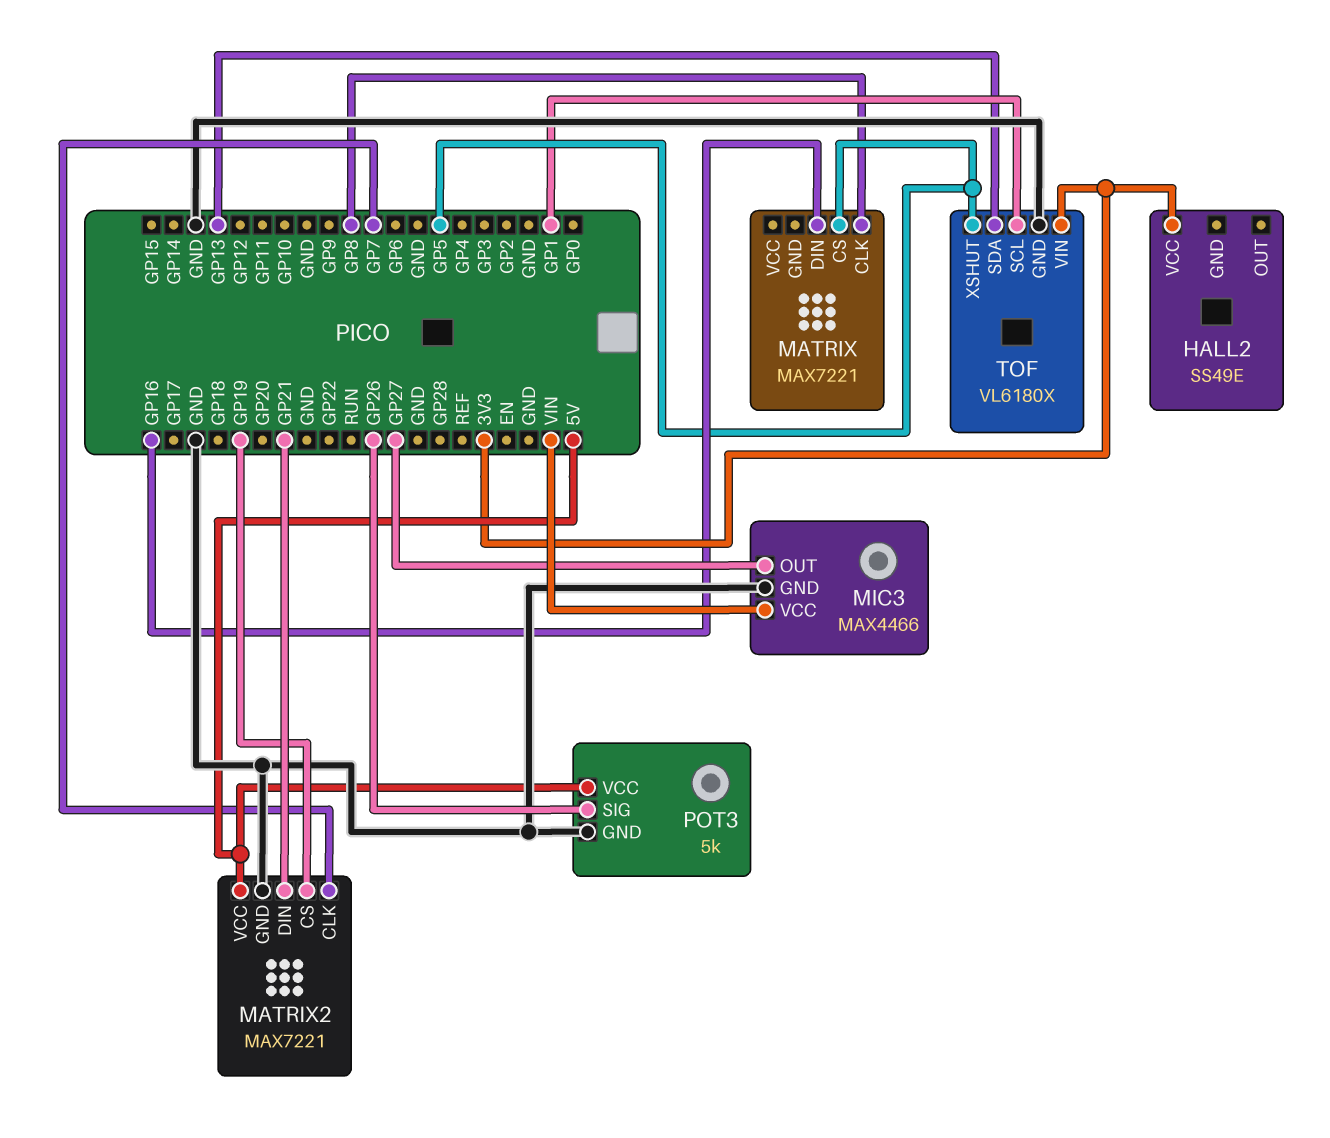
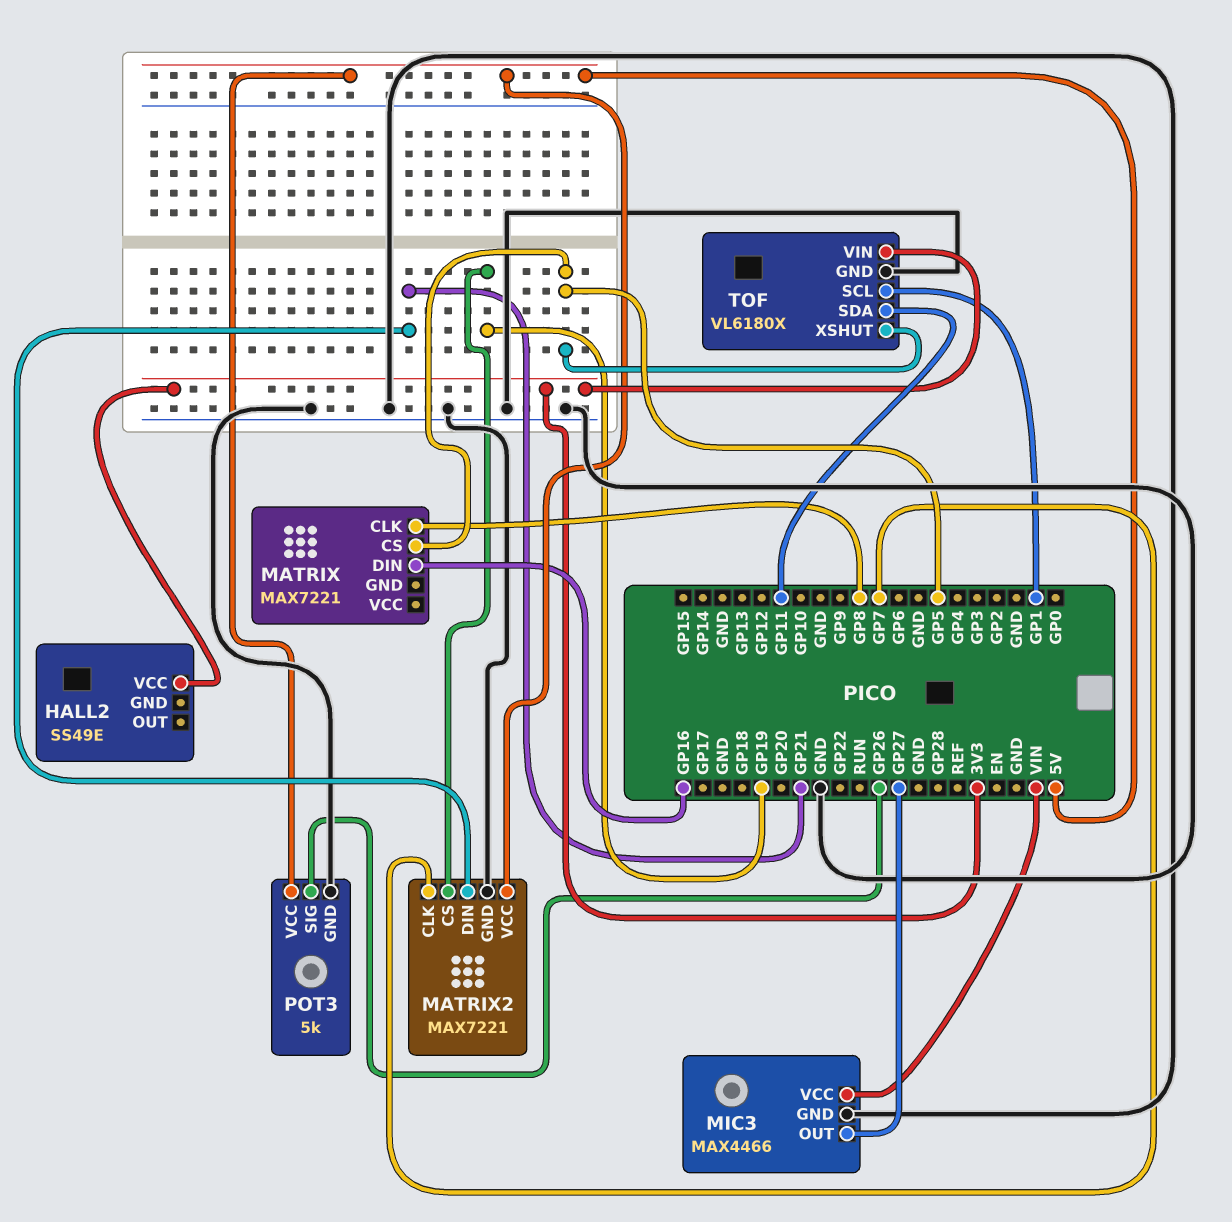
TOF pin SDA: GP13 -> GP11

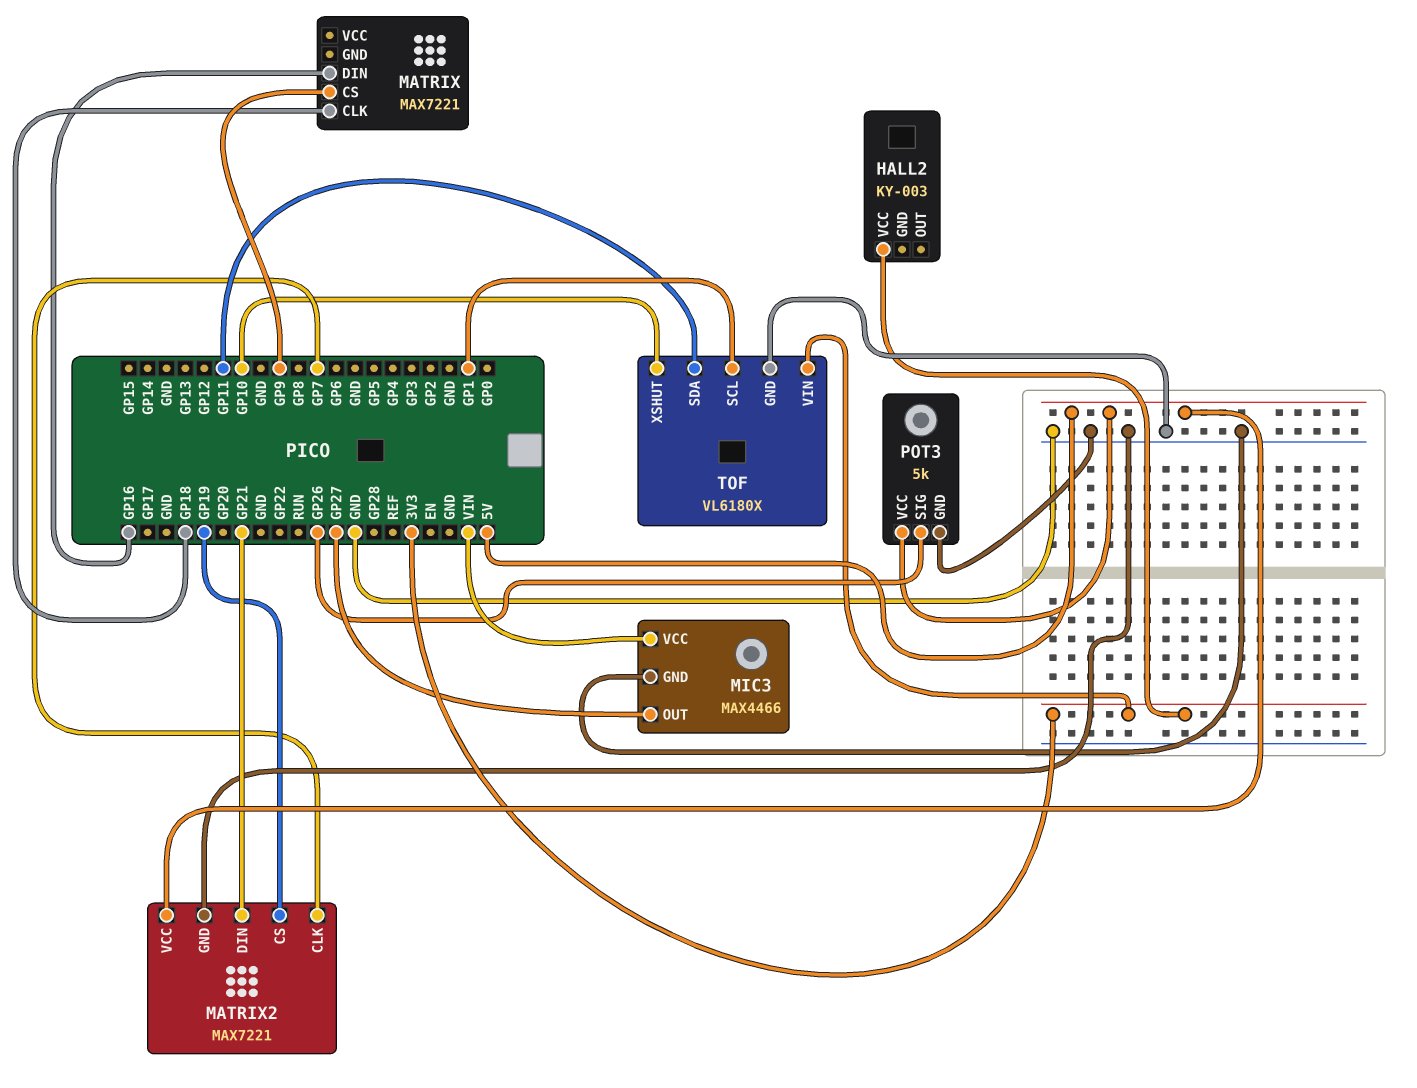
HALL2: SS49E -> KY-003
MATRIX pin CLK: GP8 -> GP18
MATRIX pin CS: GP5 -> GP9
TOF pin XSHUT: GP5 -> GP10

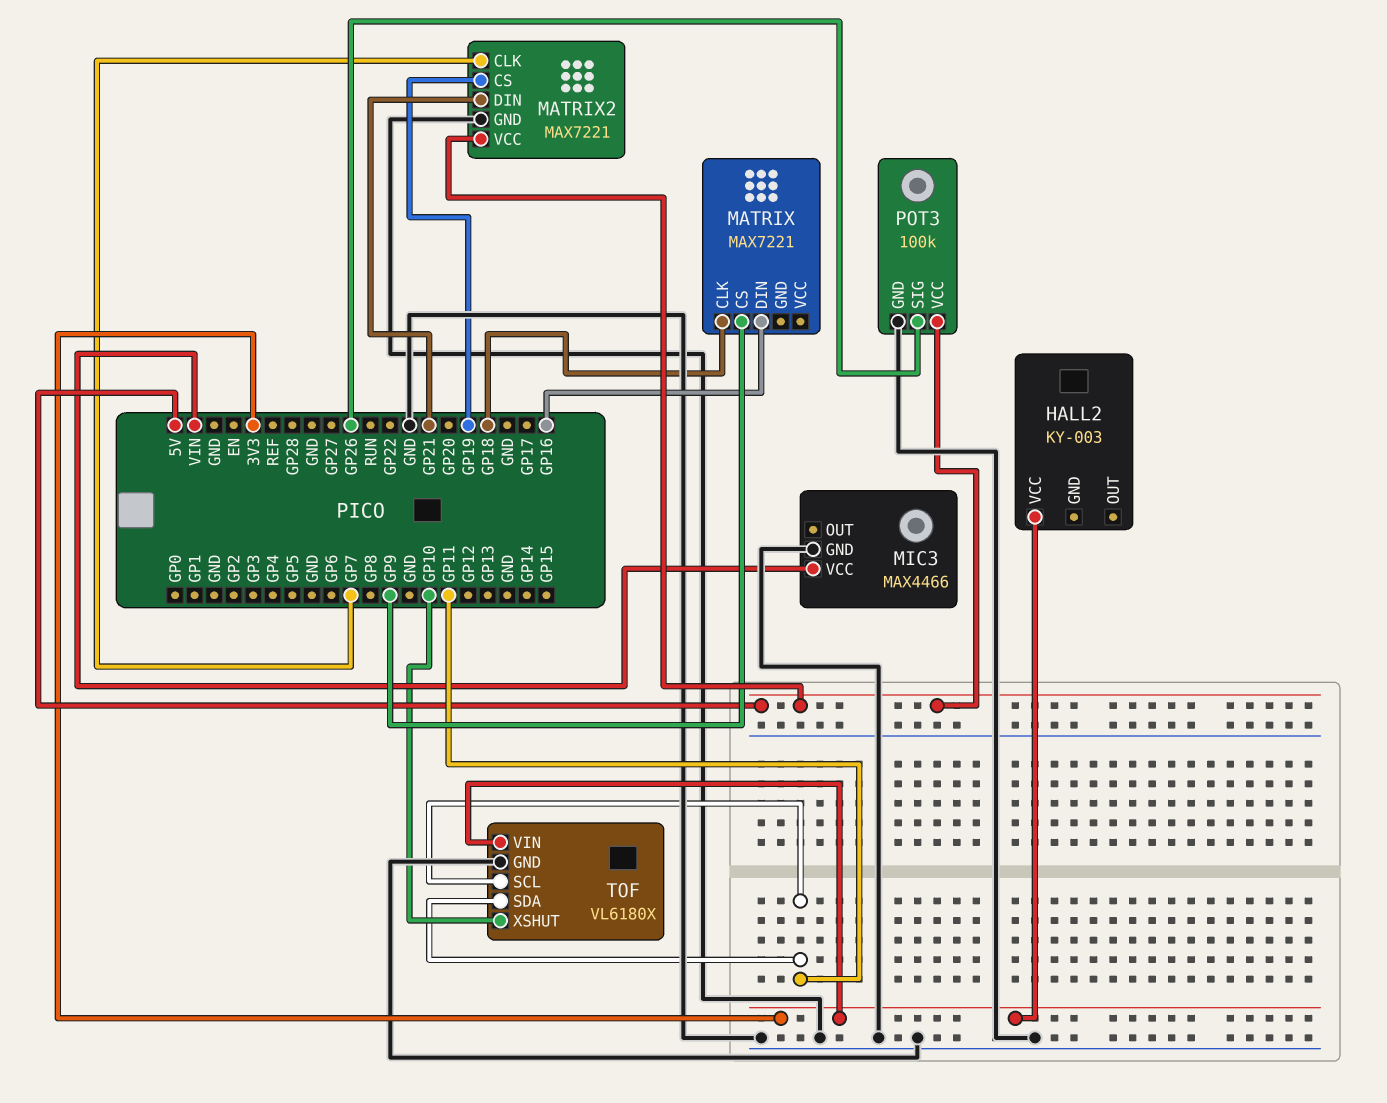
MIC3 pin OUT: GP27 -> none
POT3: 5k -> 100k
TOF pin SCL: GP1 -> GP11

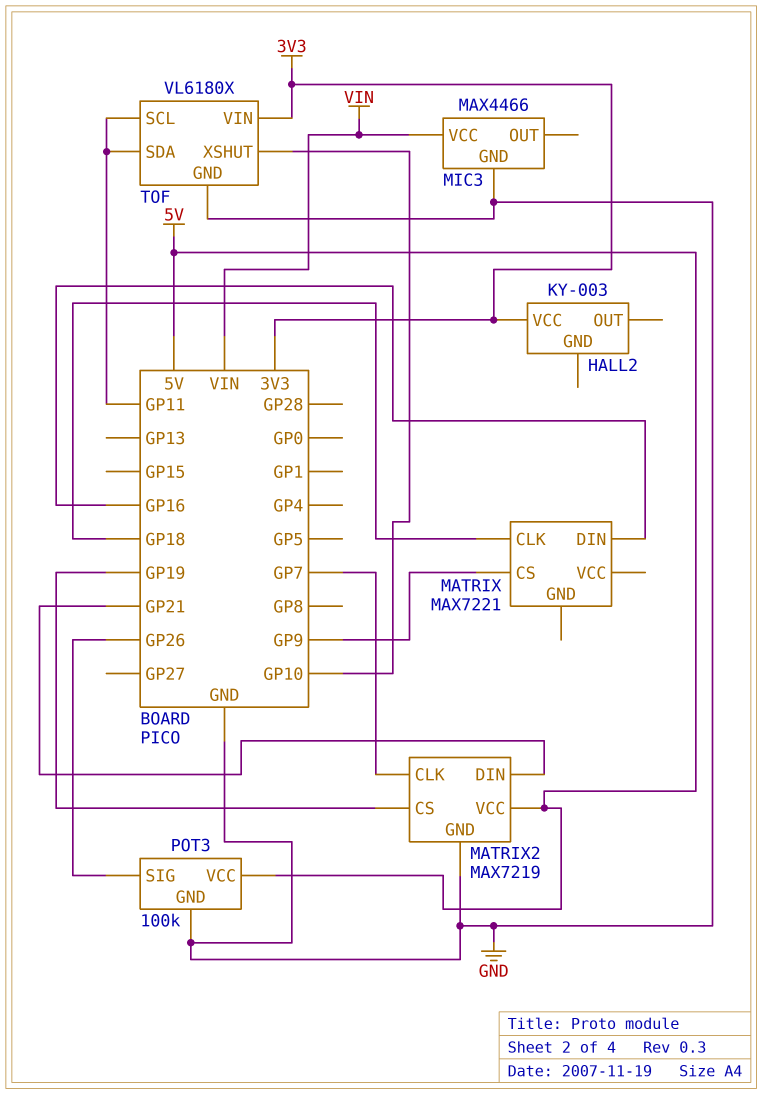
MATRIX2: MAX7221 -> MAX7219

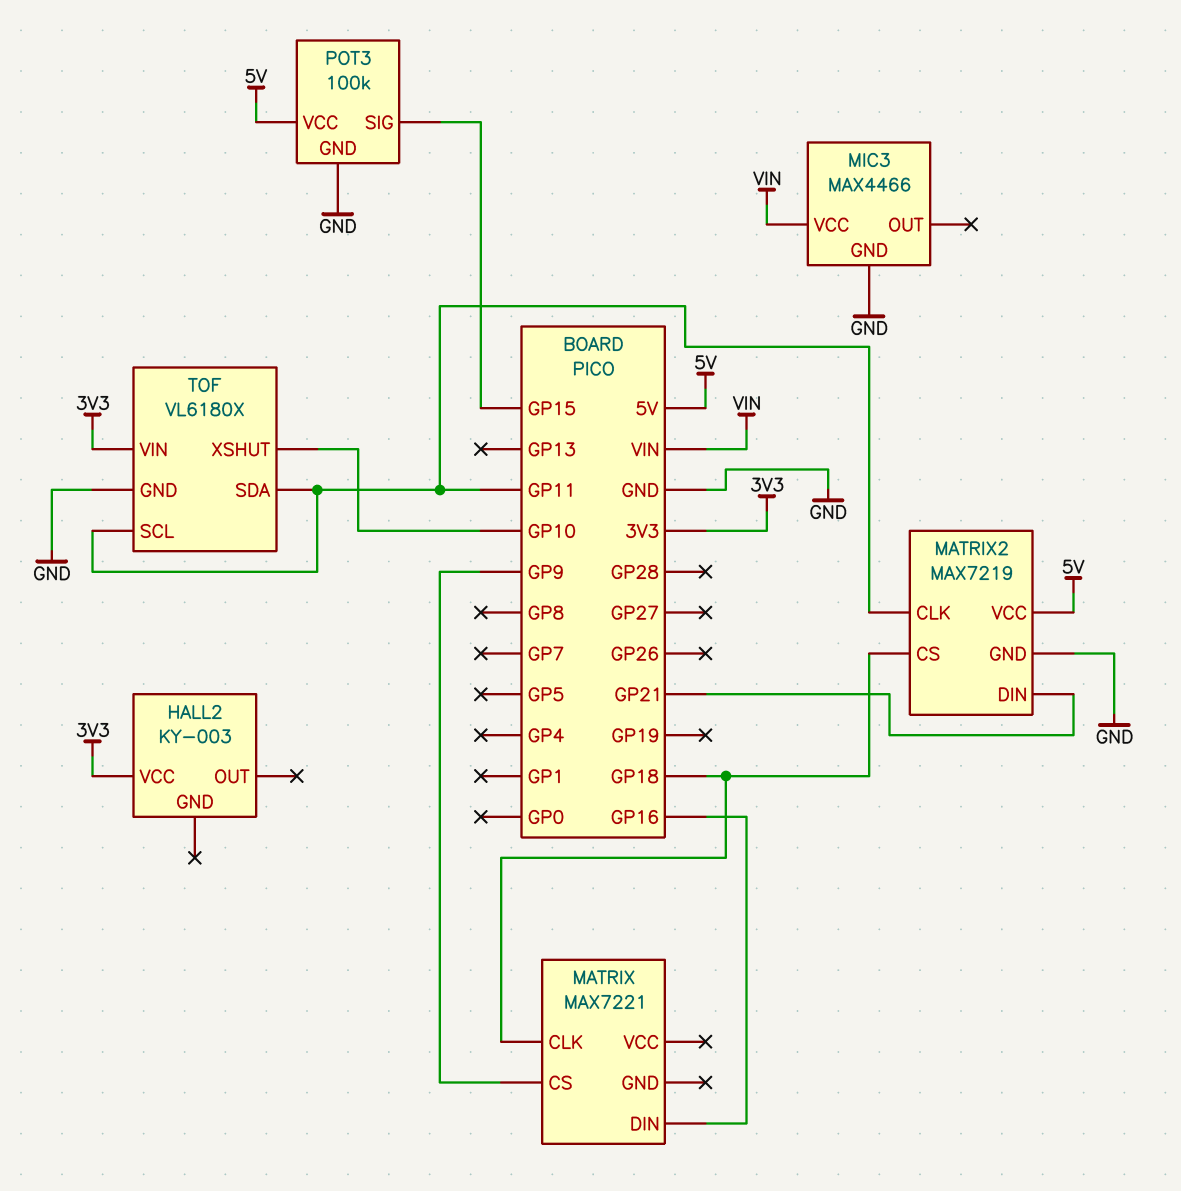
MATRIX2 pin CLK: GP7 -> GP11
MATRIX2 pin CS: GP19 -> GP18
POT3 pin SIG: GP26 -> GP15

